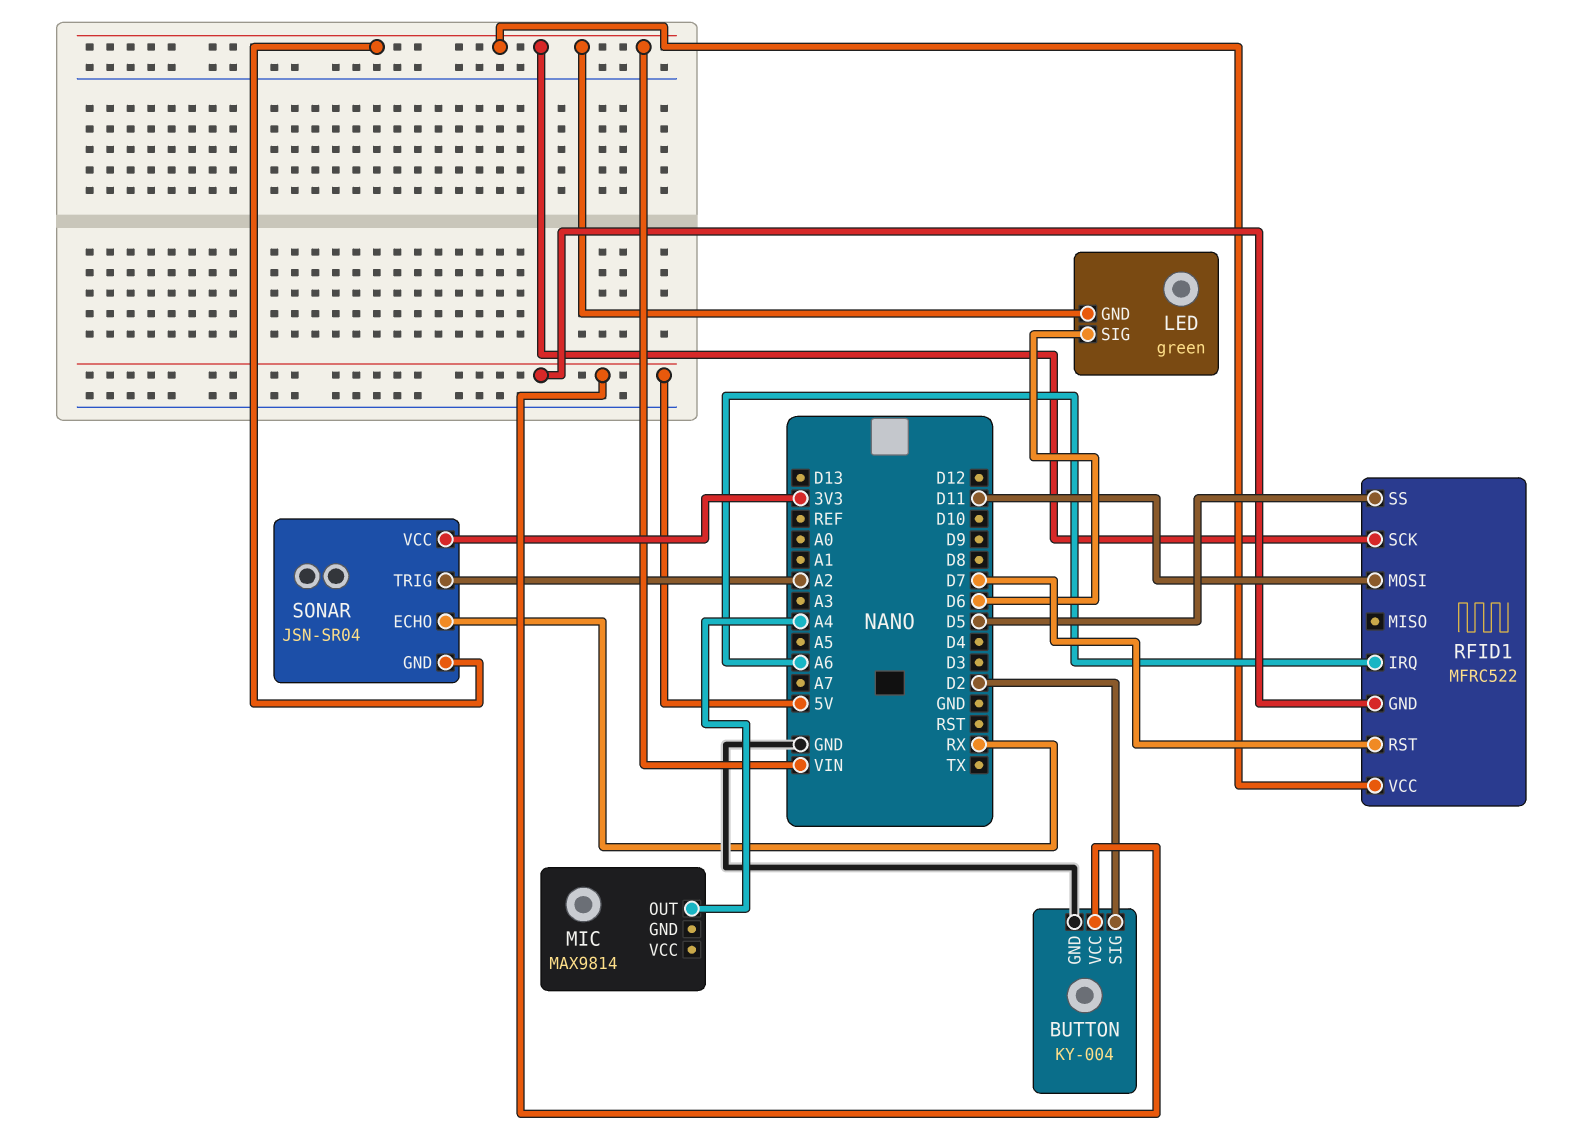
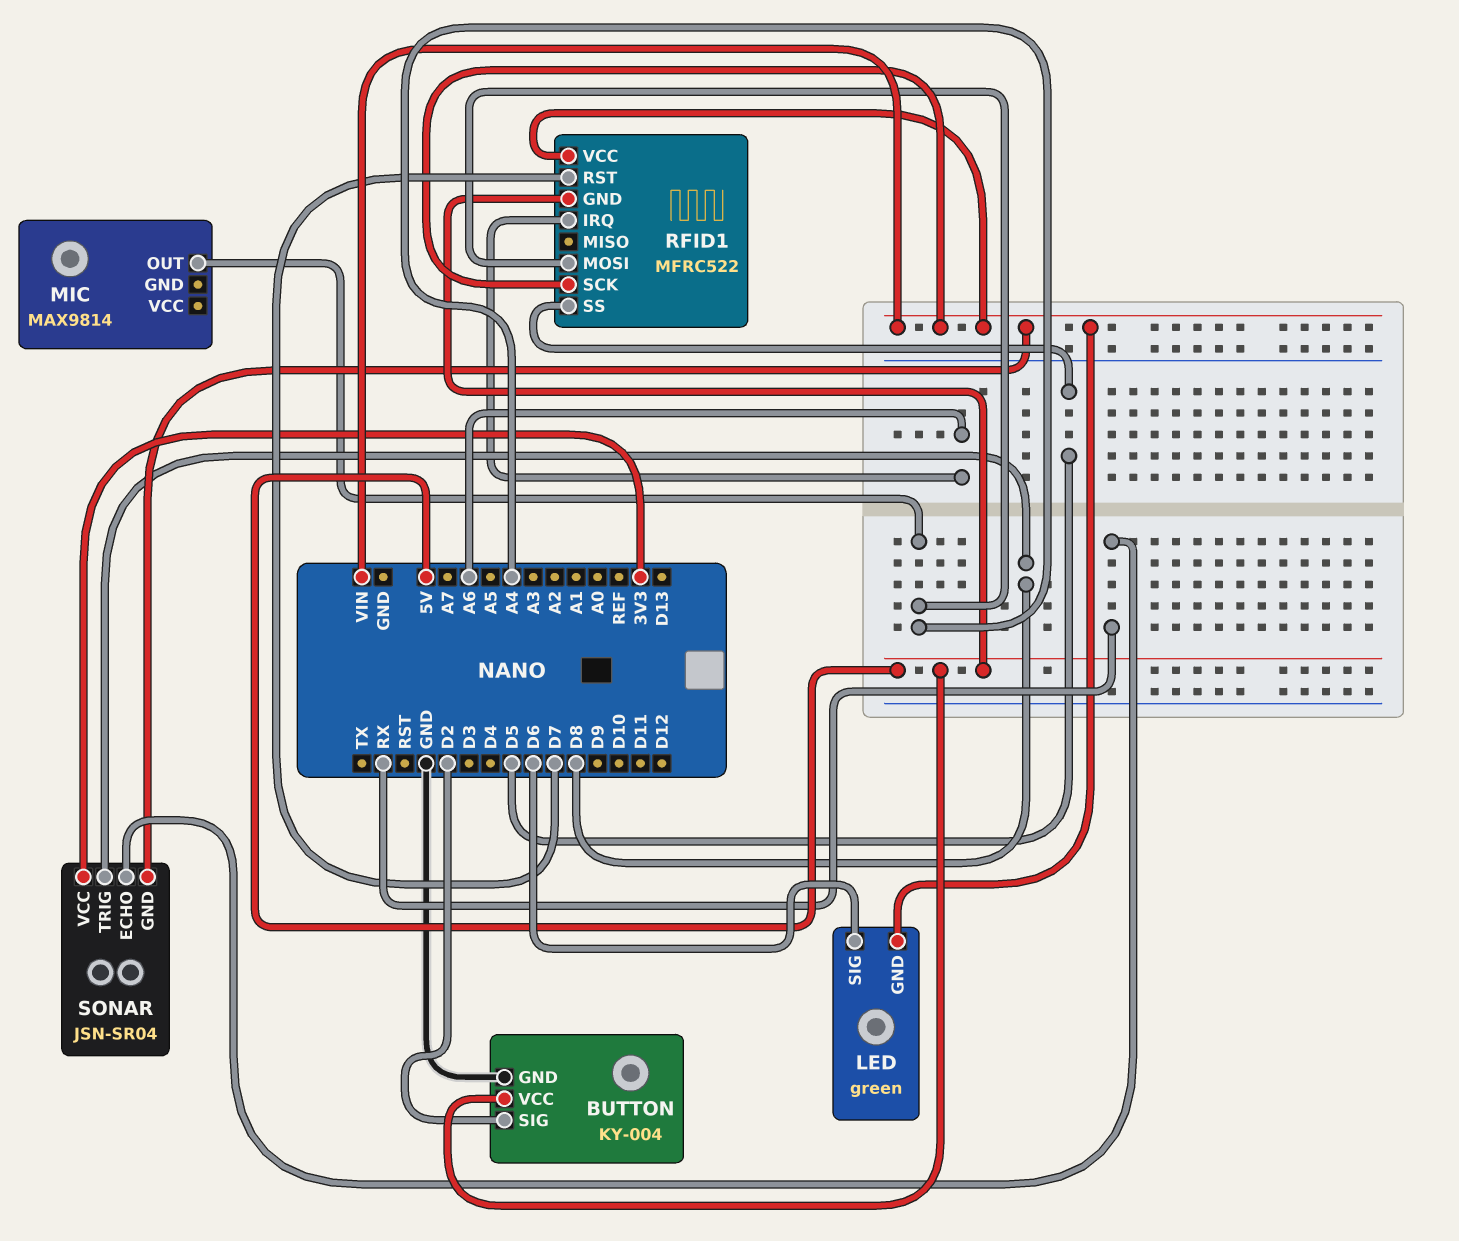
RFID1 pin MOSI: D11 -> A4
SONAR pin TRIG: A2 -> D8

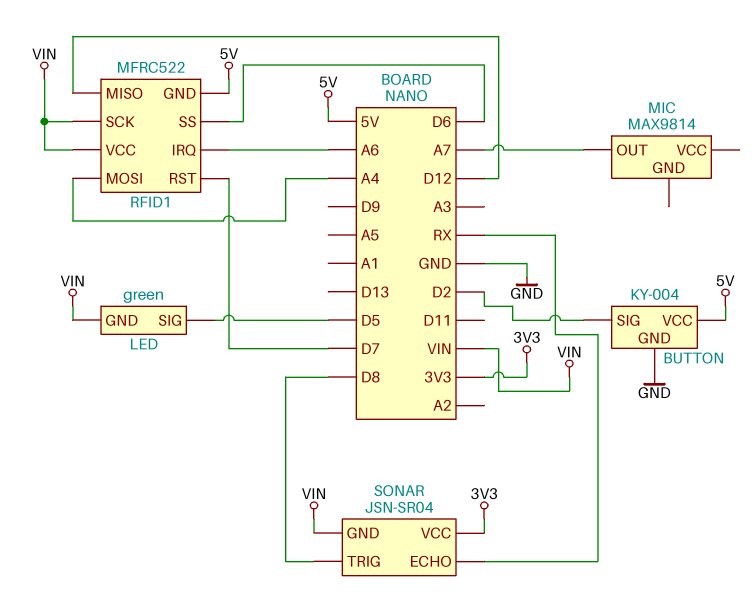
LED pin SIG: D6 -> D5
MIC pin OUT: A4 -> A7
RFID1 pin MISO: none -> D12
RFID1 pin SS: D5 -> D6

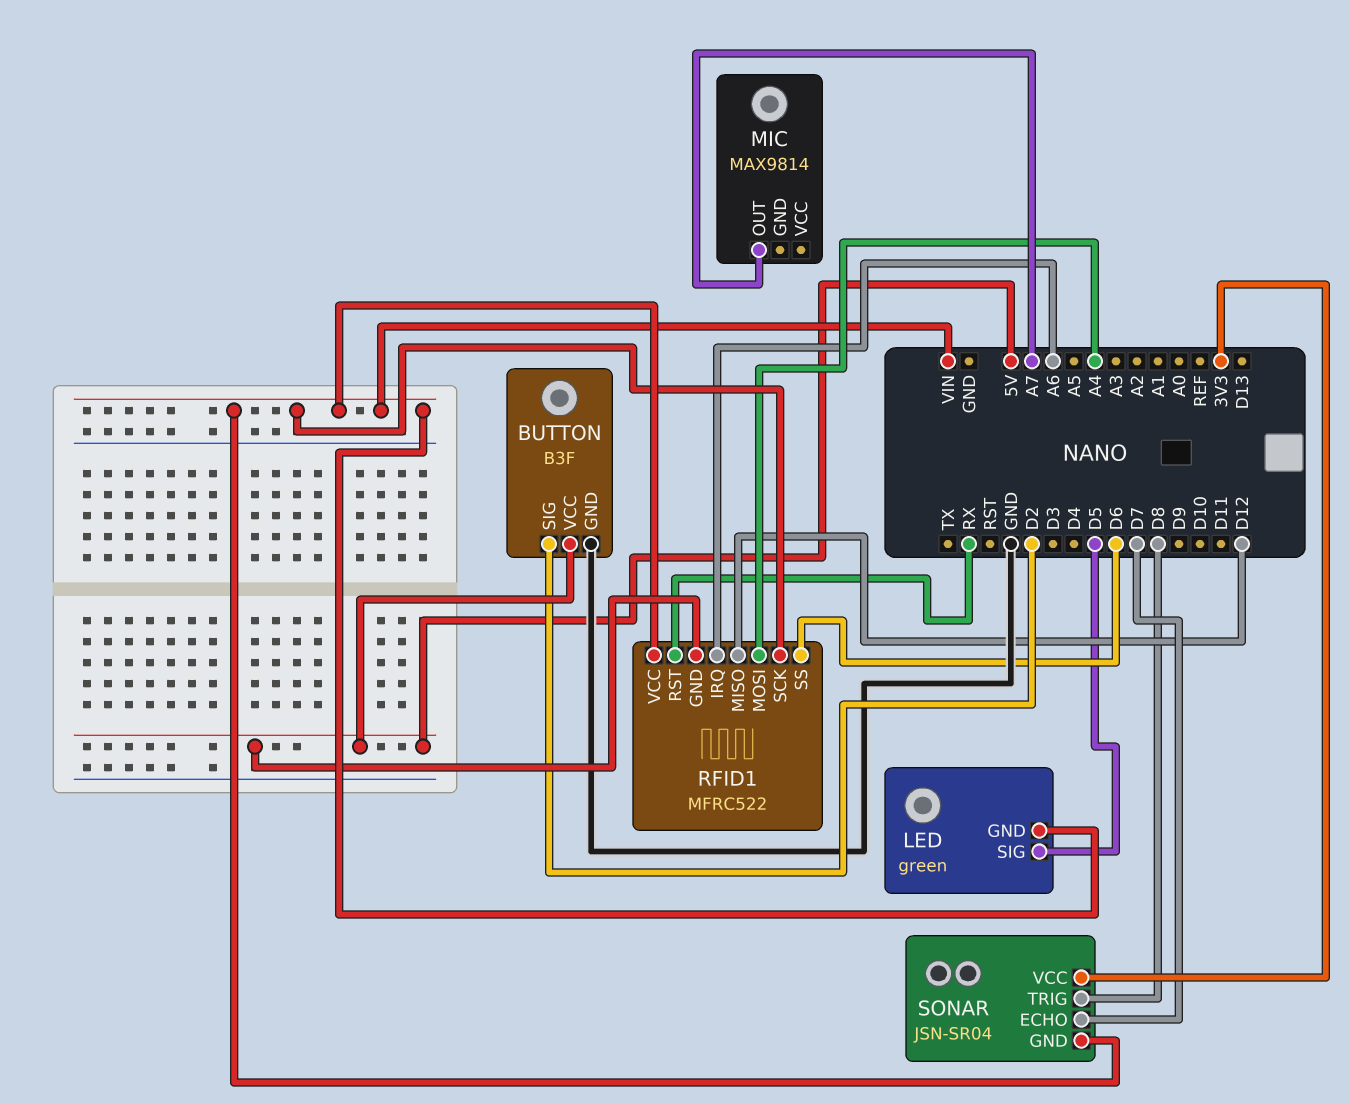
BUTTON: KY-004 -> B3F
RFID1 pin RST: D7 -> RX
SONAR pin ECHO: RX -> D7

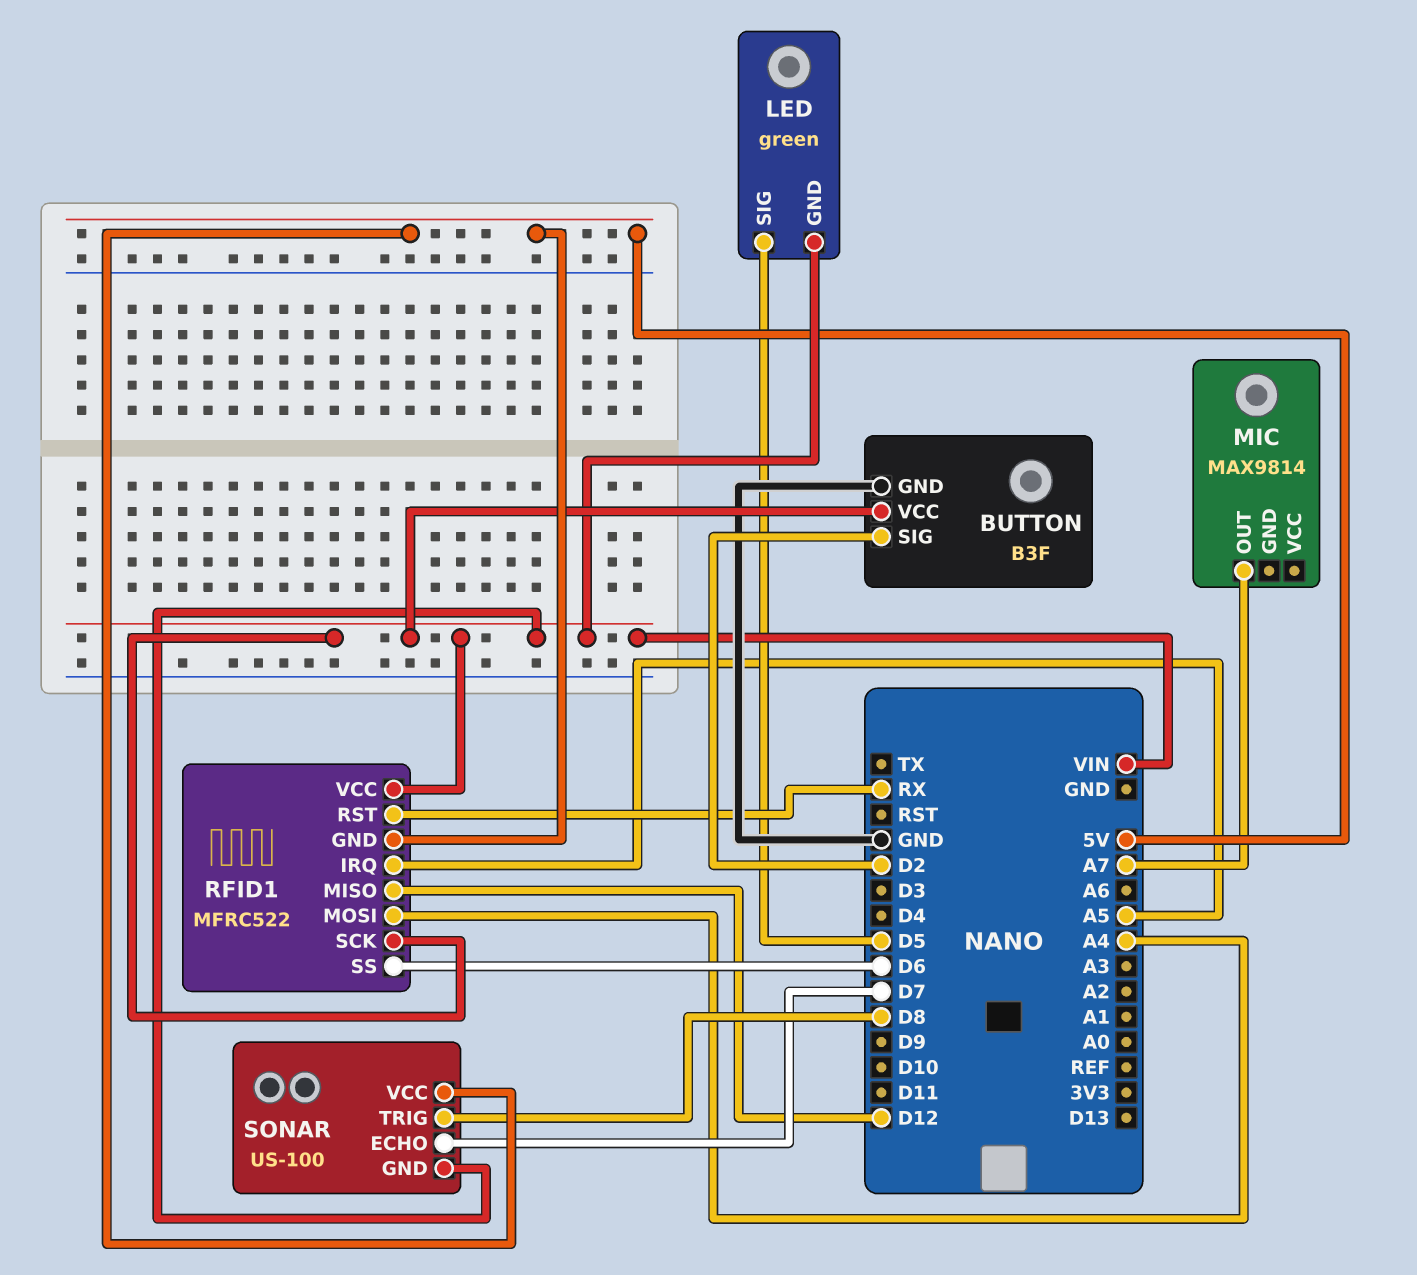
BUTTON pin VCC: 5V -> VIN
RFID1 pin IRQ: A6 -> A5
SONAR: JSN-SR04 -> US-100
SONAR pin VCC: 3V3 -> 5V

